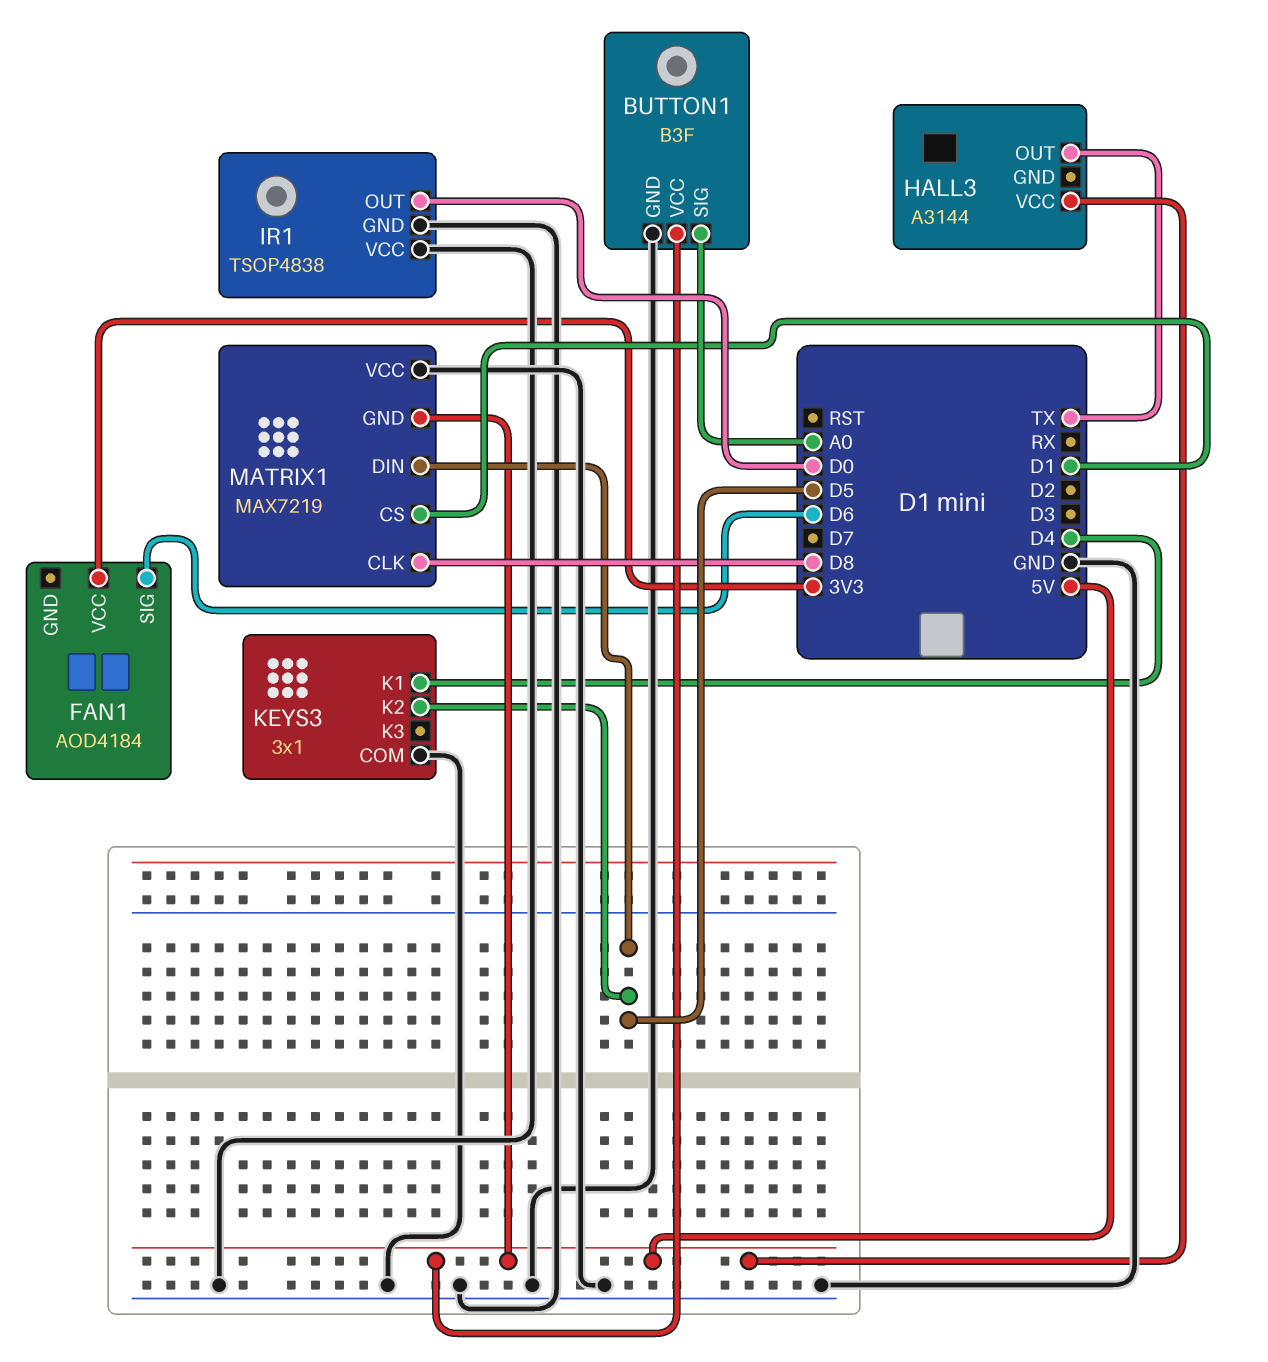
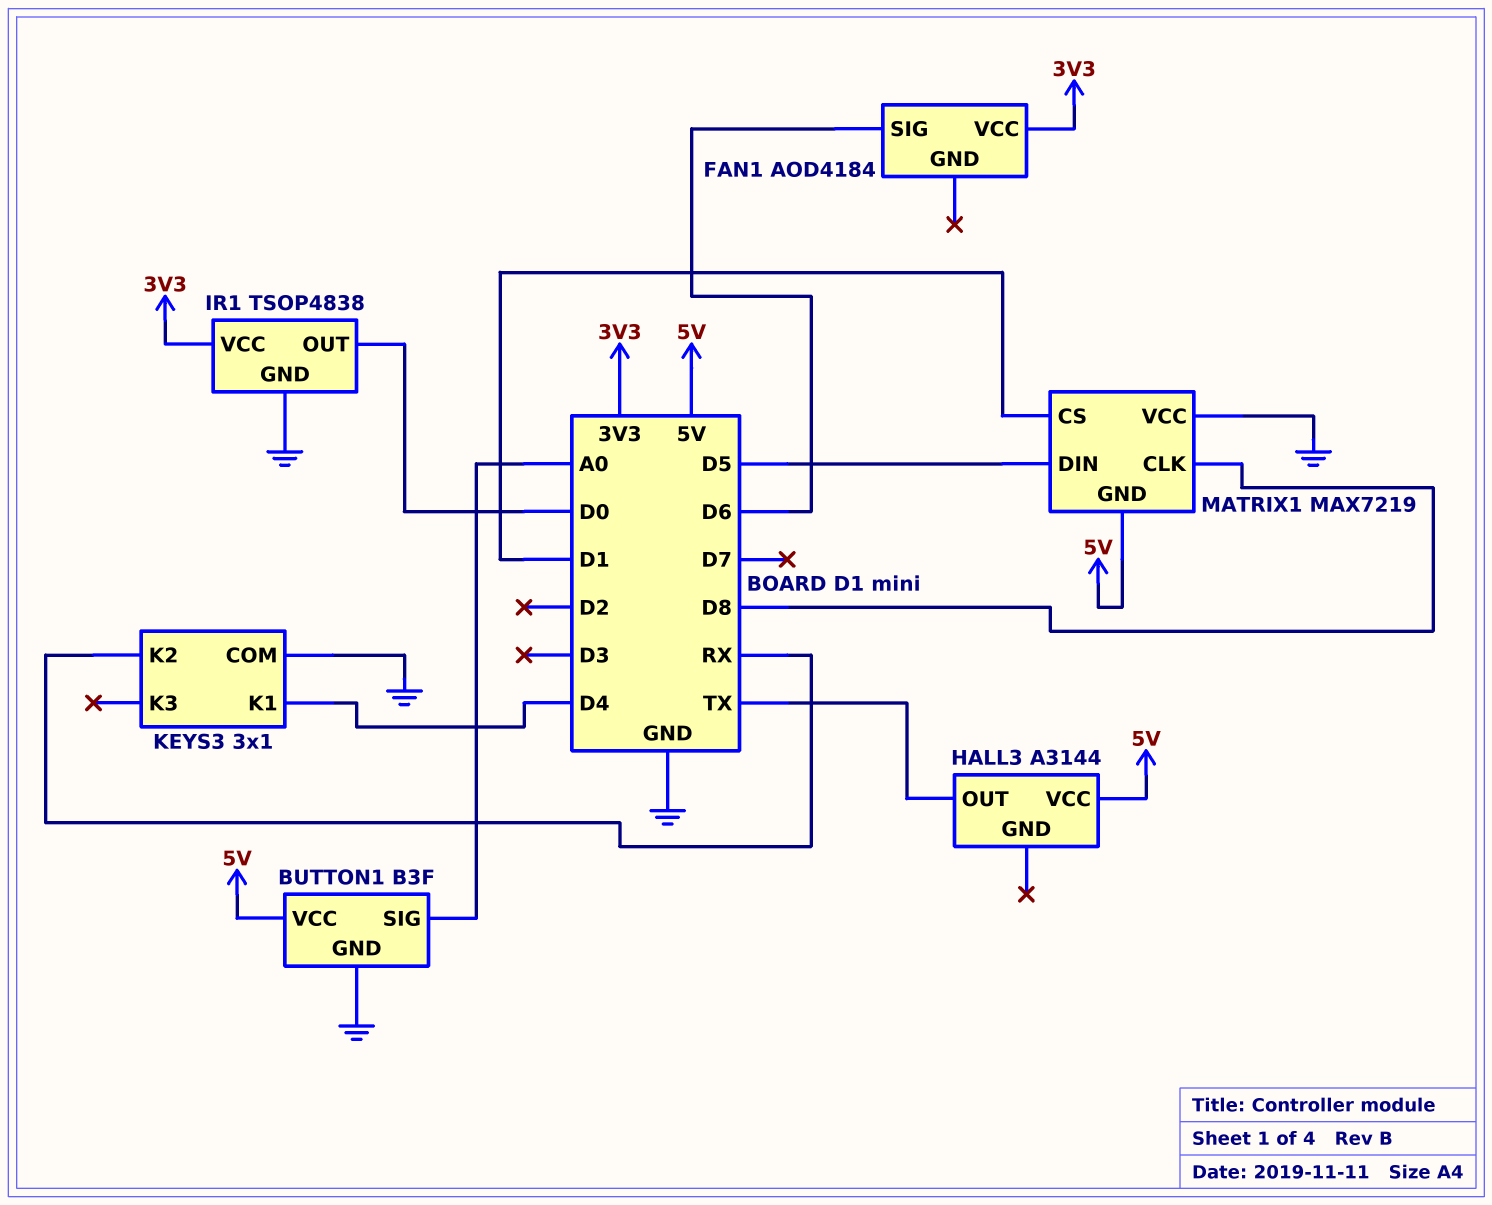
IR1 pin VCC: GND -> 3V3
KEYS3 pin K2: D5 -> RX

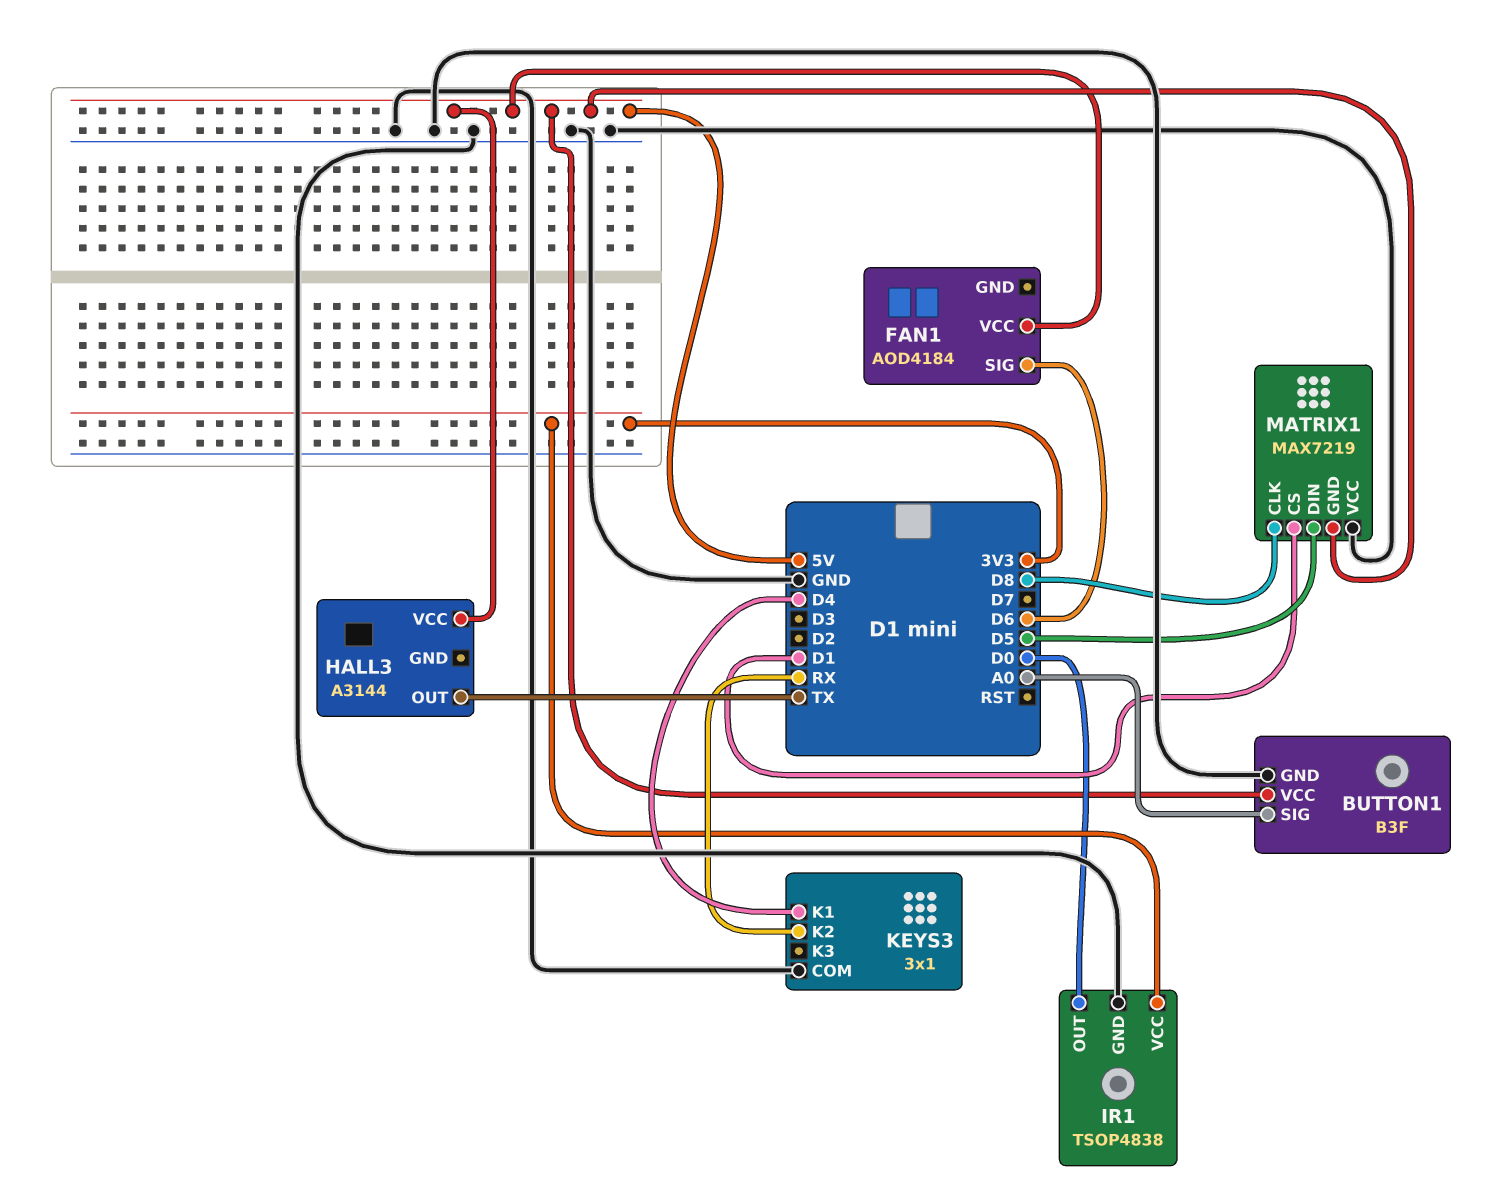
FAN1 pin VCC: 3V3 -> 5V

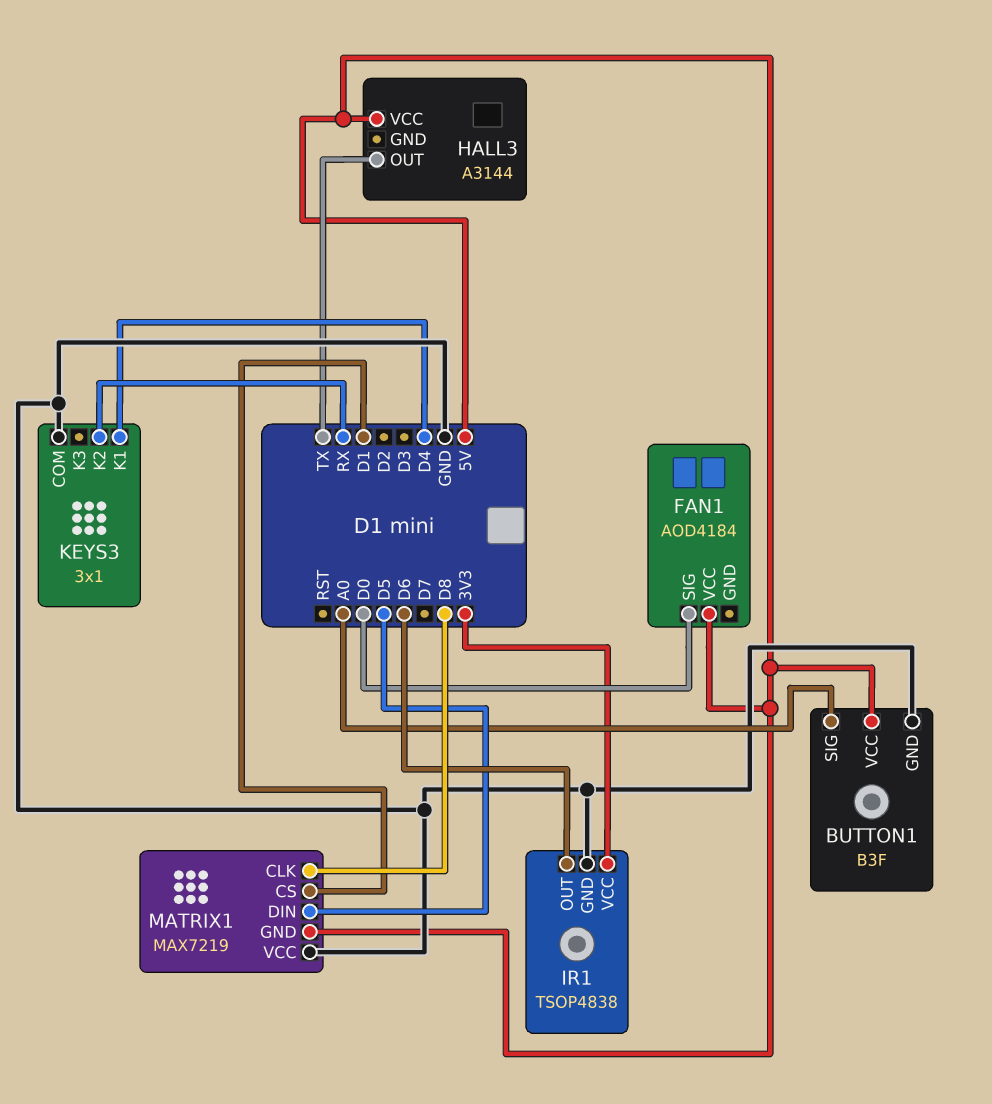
FAN1 pin SIG: D6 -> D0
IR1 pin OUT: D0 -> D6

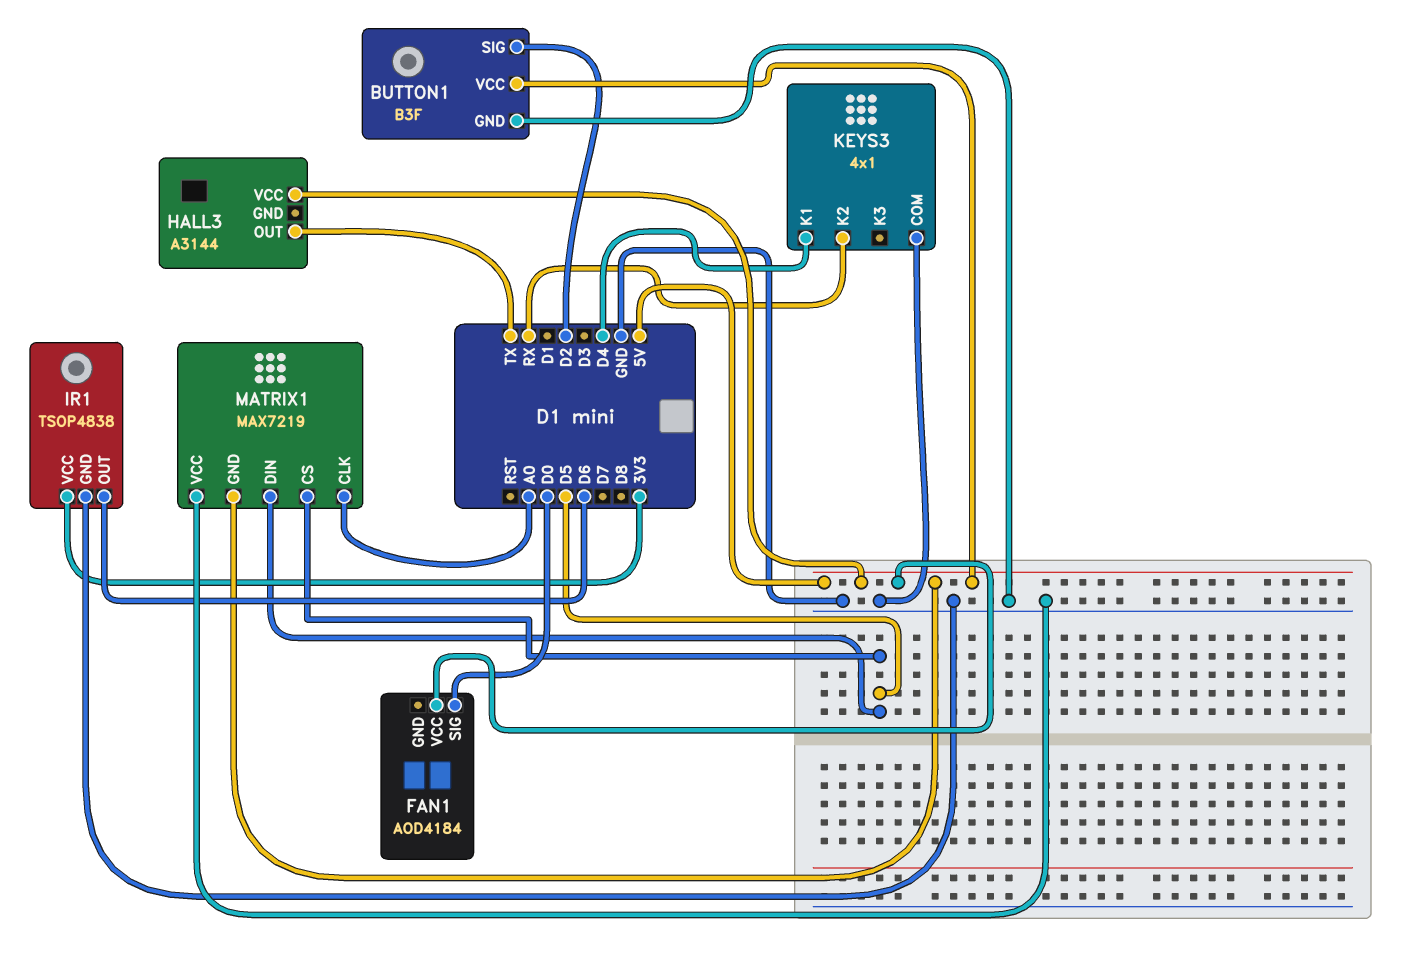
BUTTON1 pin SIG: A0 -> D2
KEYS3: 3x1 -> 4x1
MATRIX1 pin CLK: D8 -> A0
MATRIX1 pin CS: D1 -> D5

